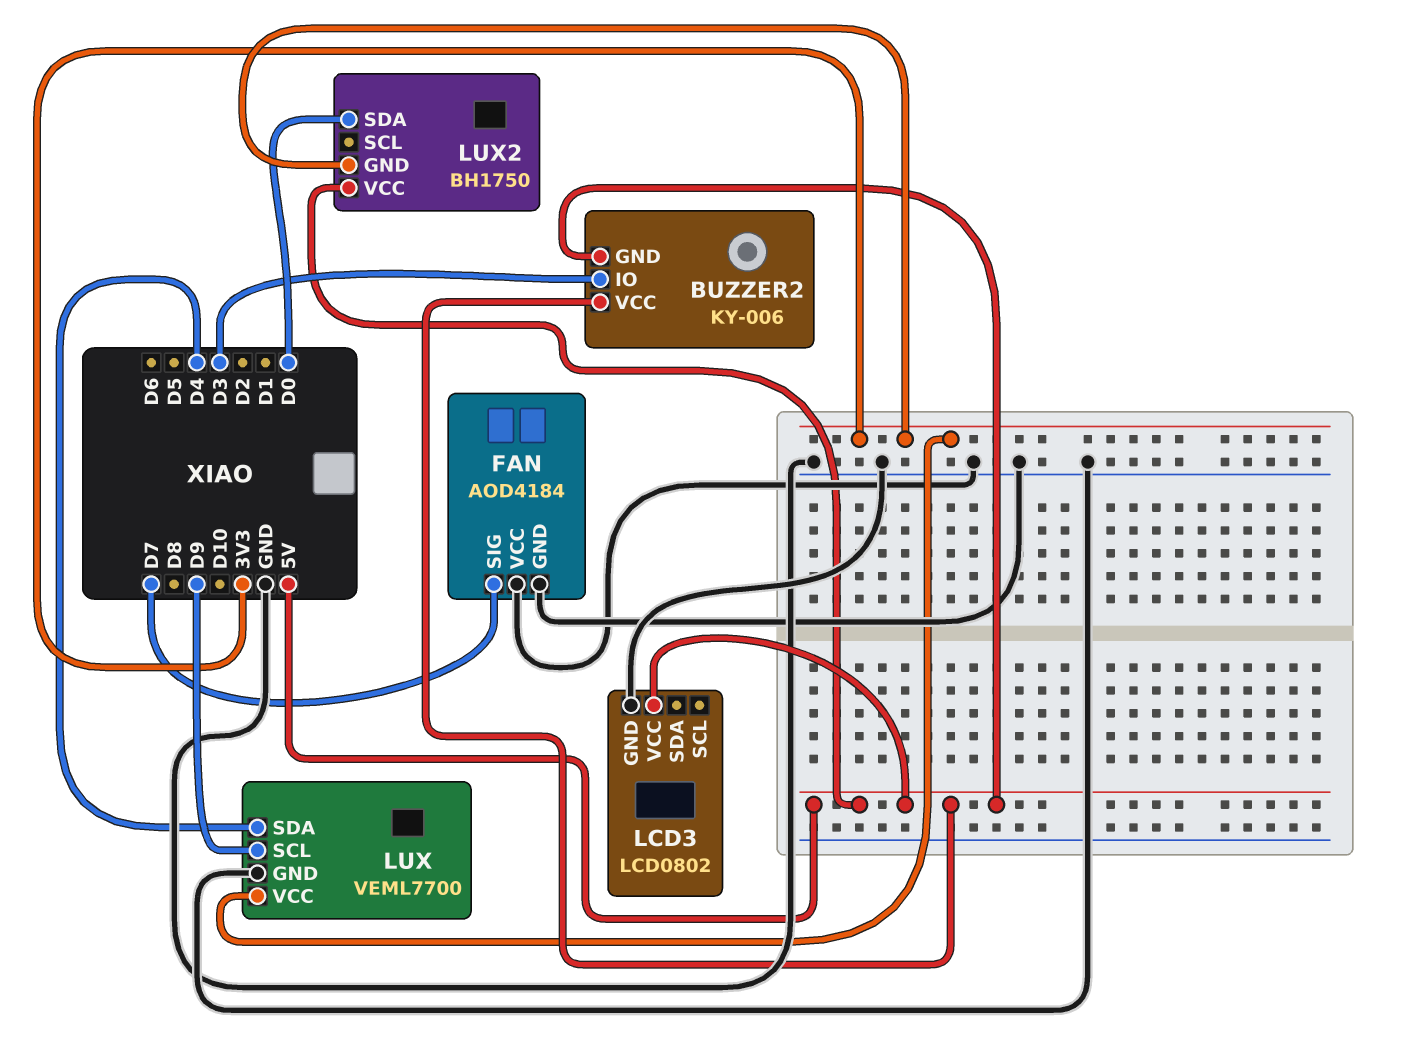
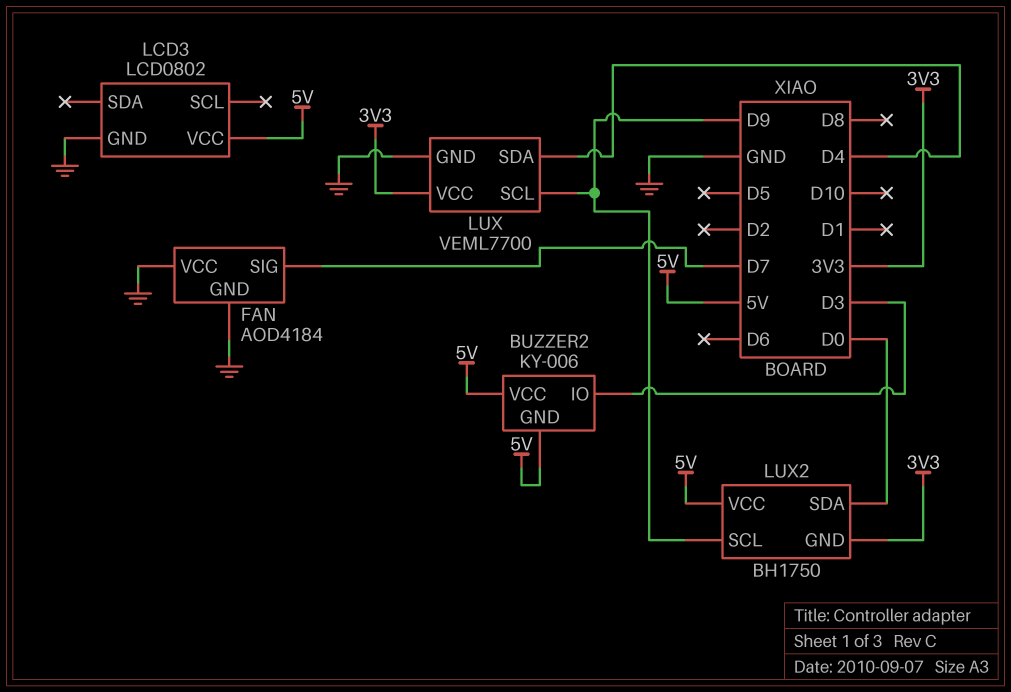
LUX2 pin SCL: none -> D9

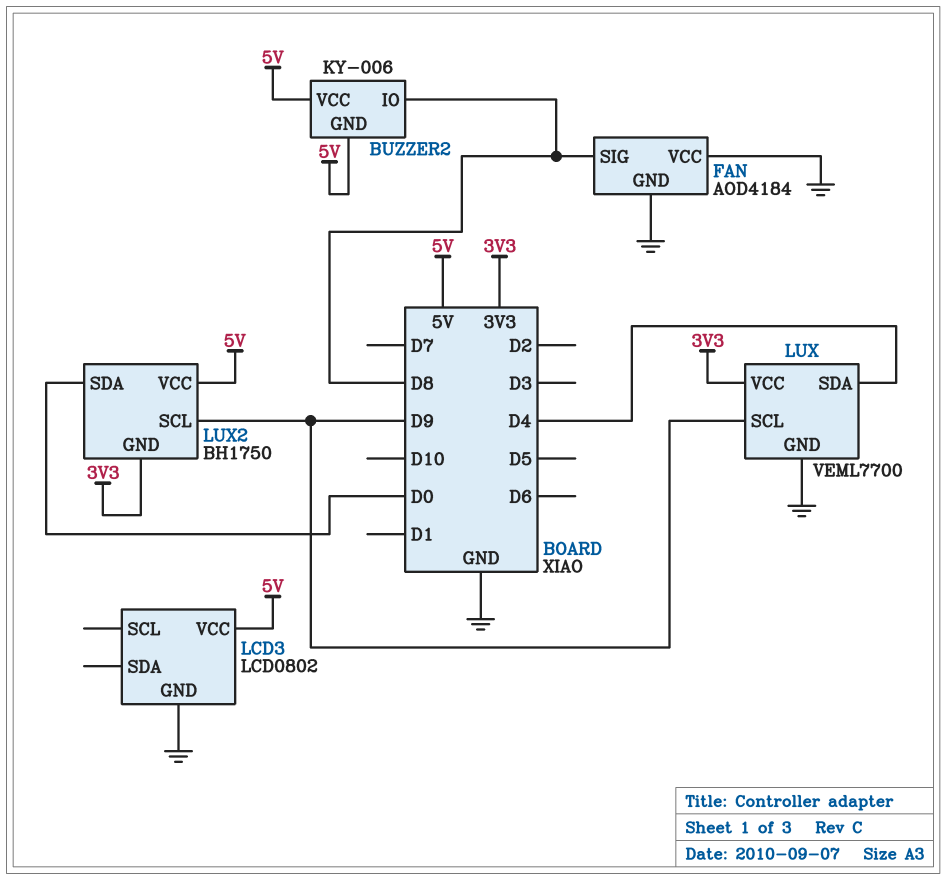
BUZZER2 pin IO: D3 -> D8
FAN pin SIG: D7 -> D8

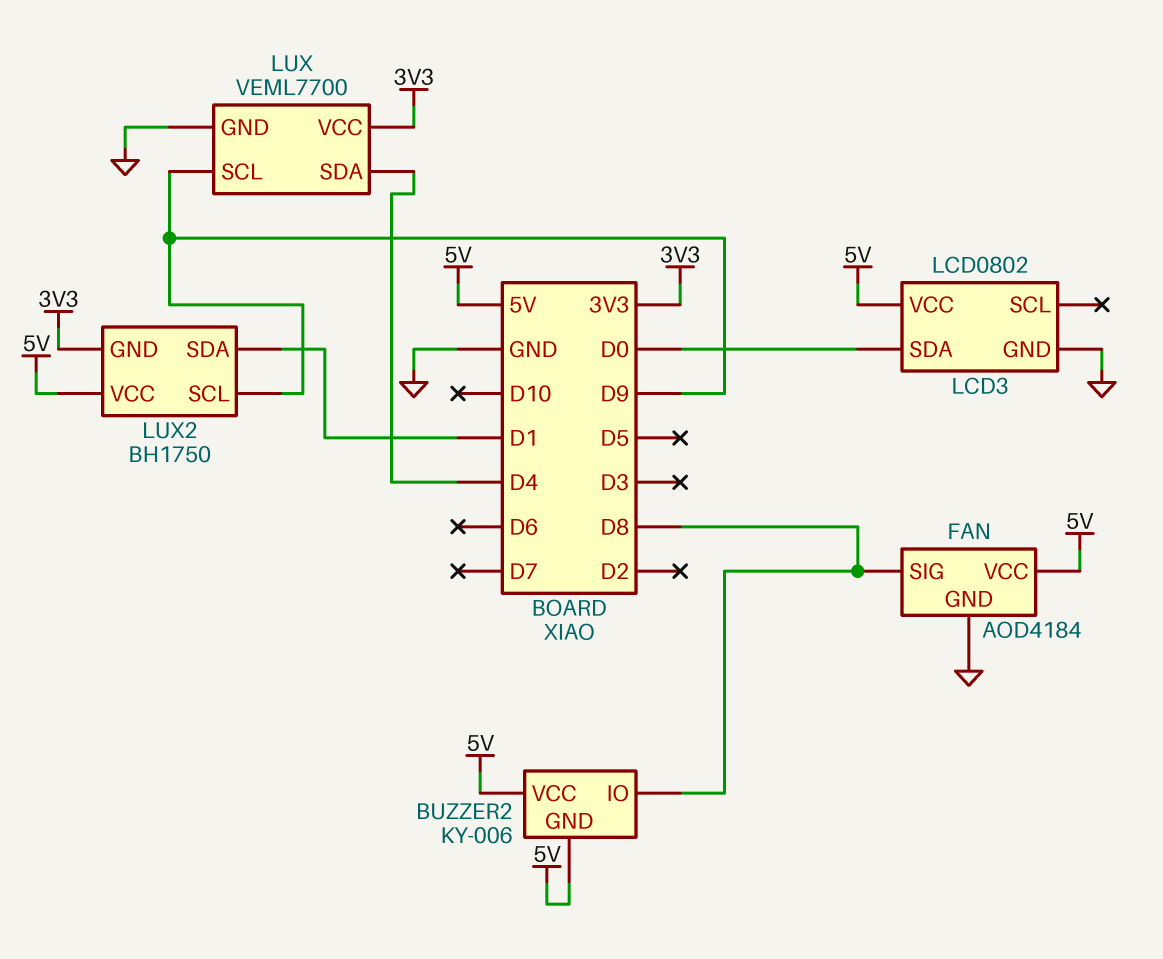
FAN pin VCC: GND -> 5V
LCD3 pin SDA: none -> D0
LUX2 pin SDA: D0 -> D1

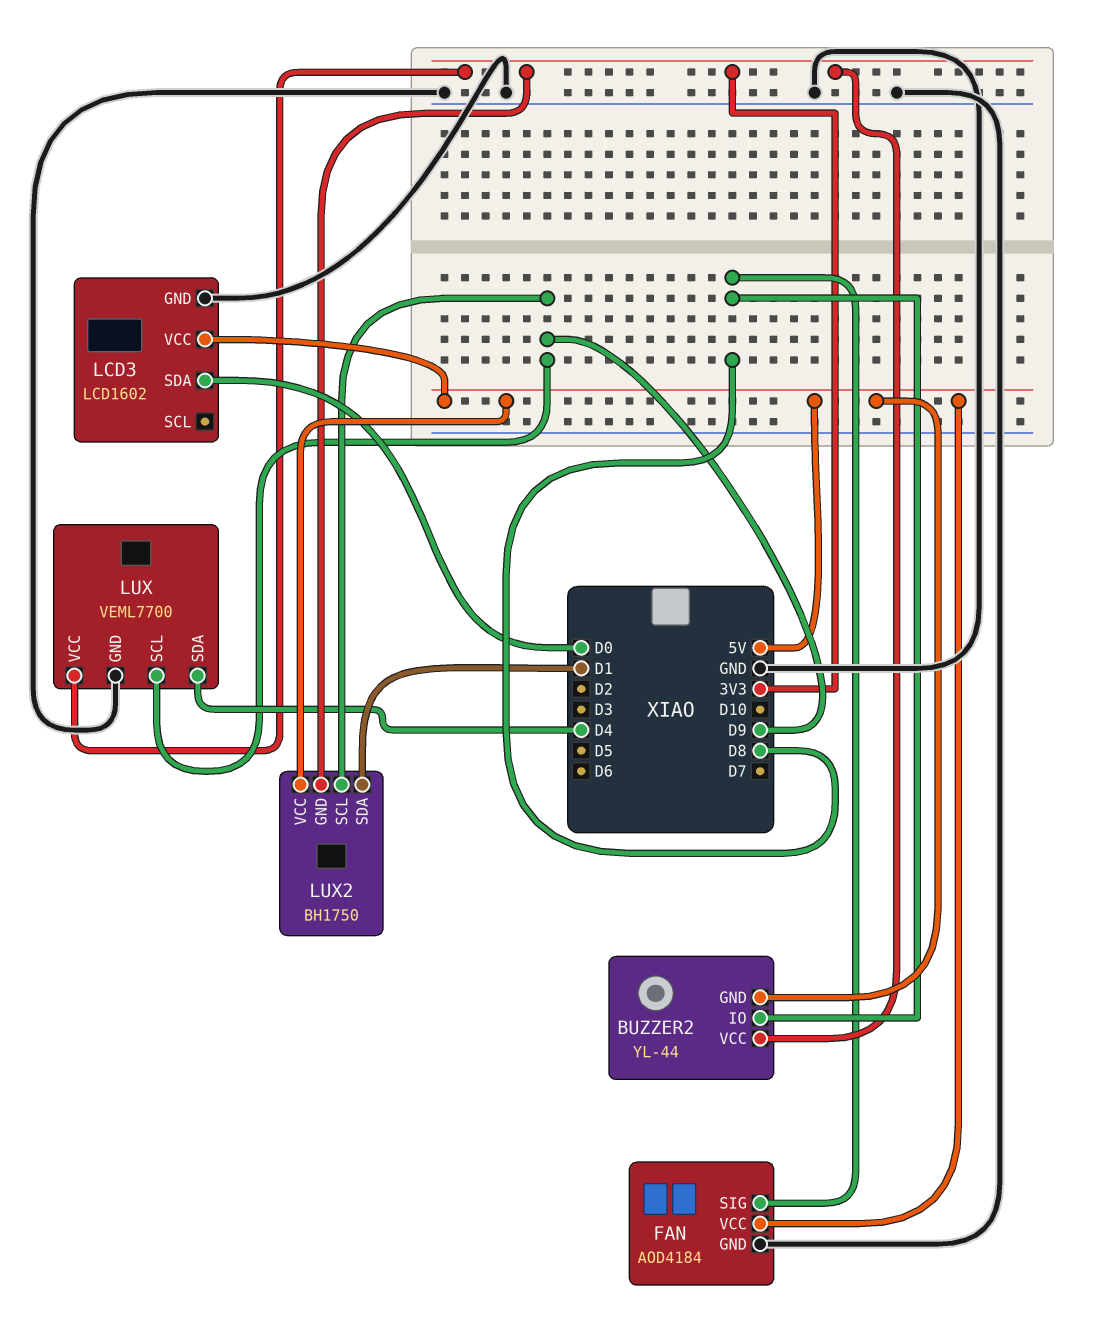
BUZZER2: KY-006 -> YL-44
BUZZER2 pin VCC: 5V -> 3V3
LCD3: LCD0802 -> LCD1602

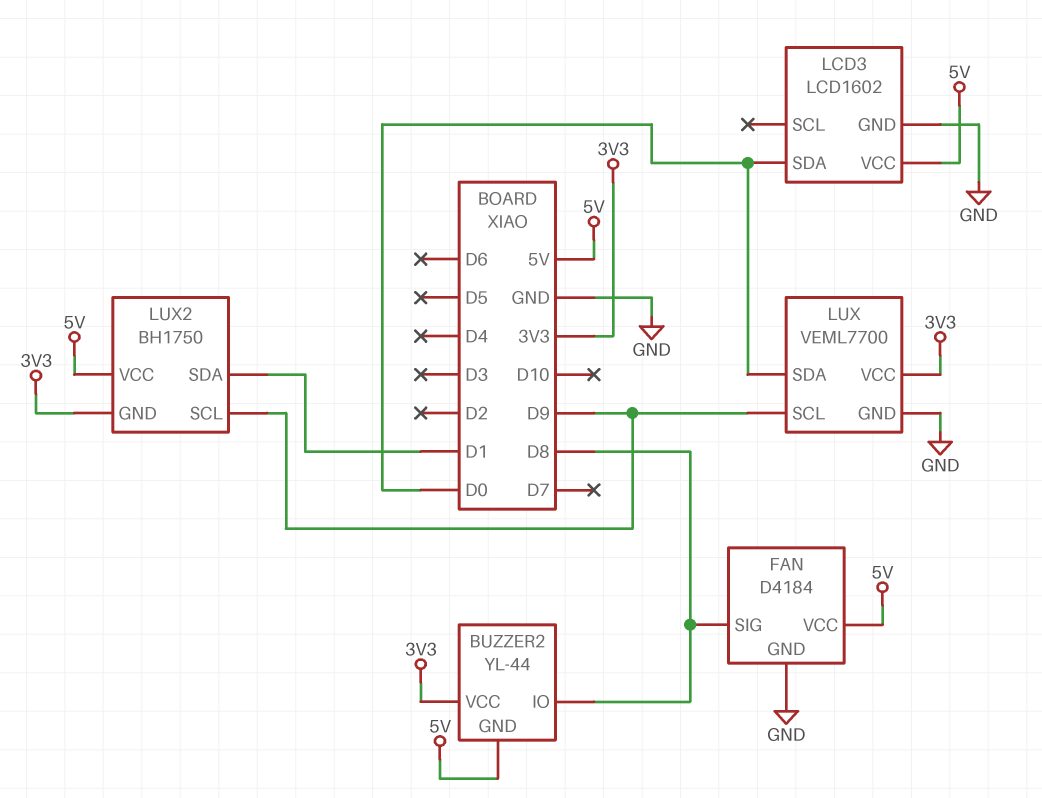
FAN: AOD4184 -> D4184
LUX pin SDA: D4 -> D0

